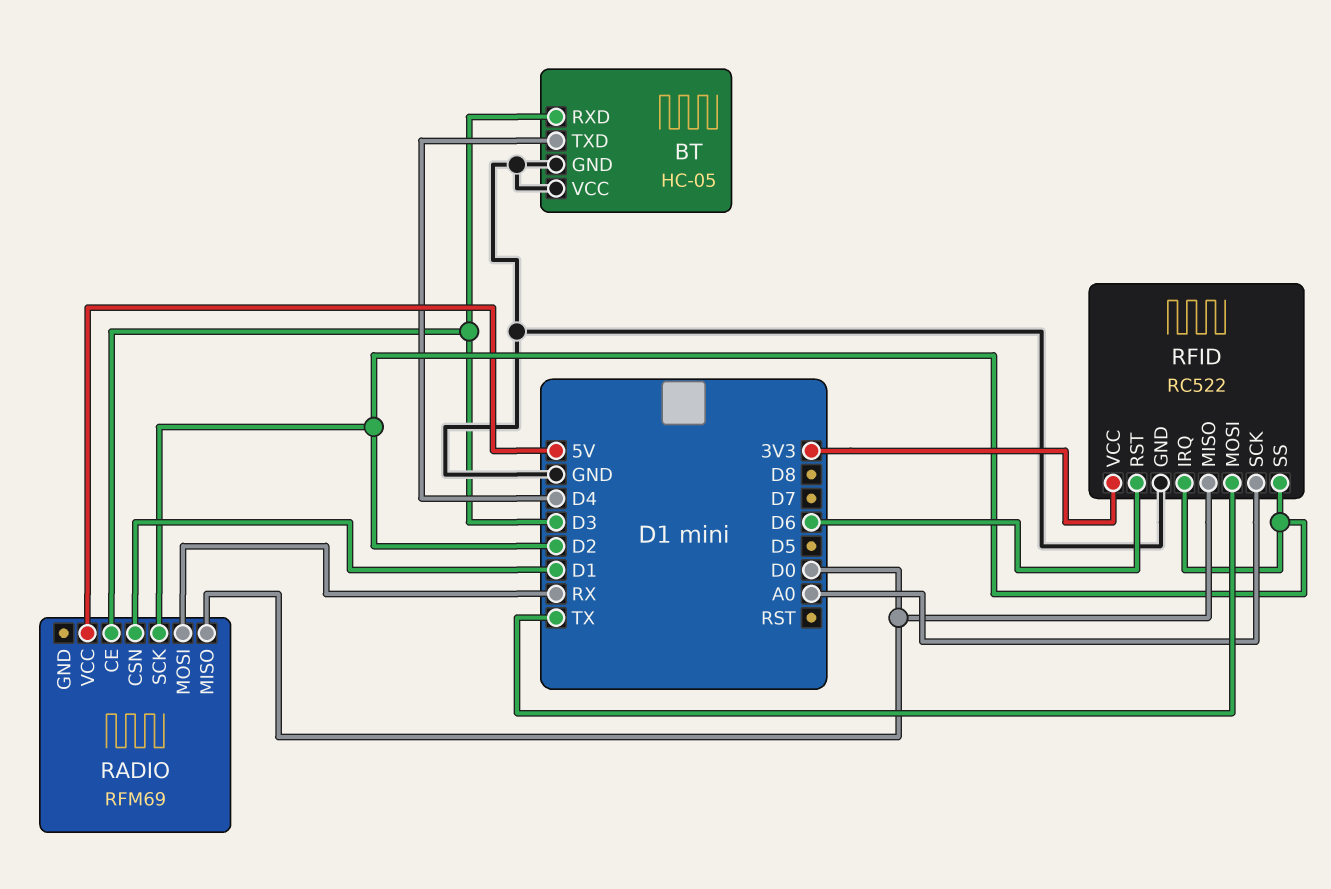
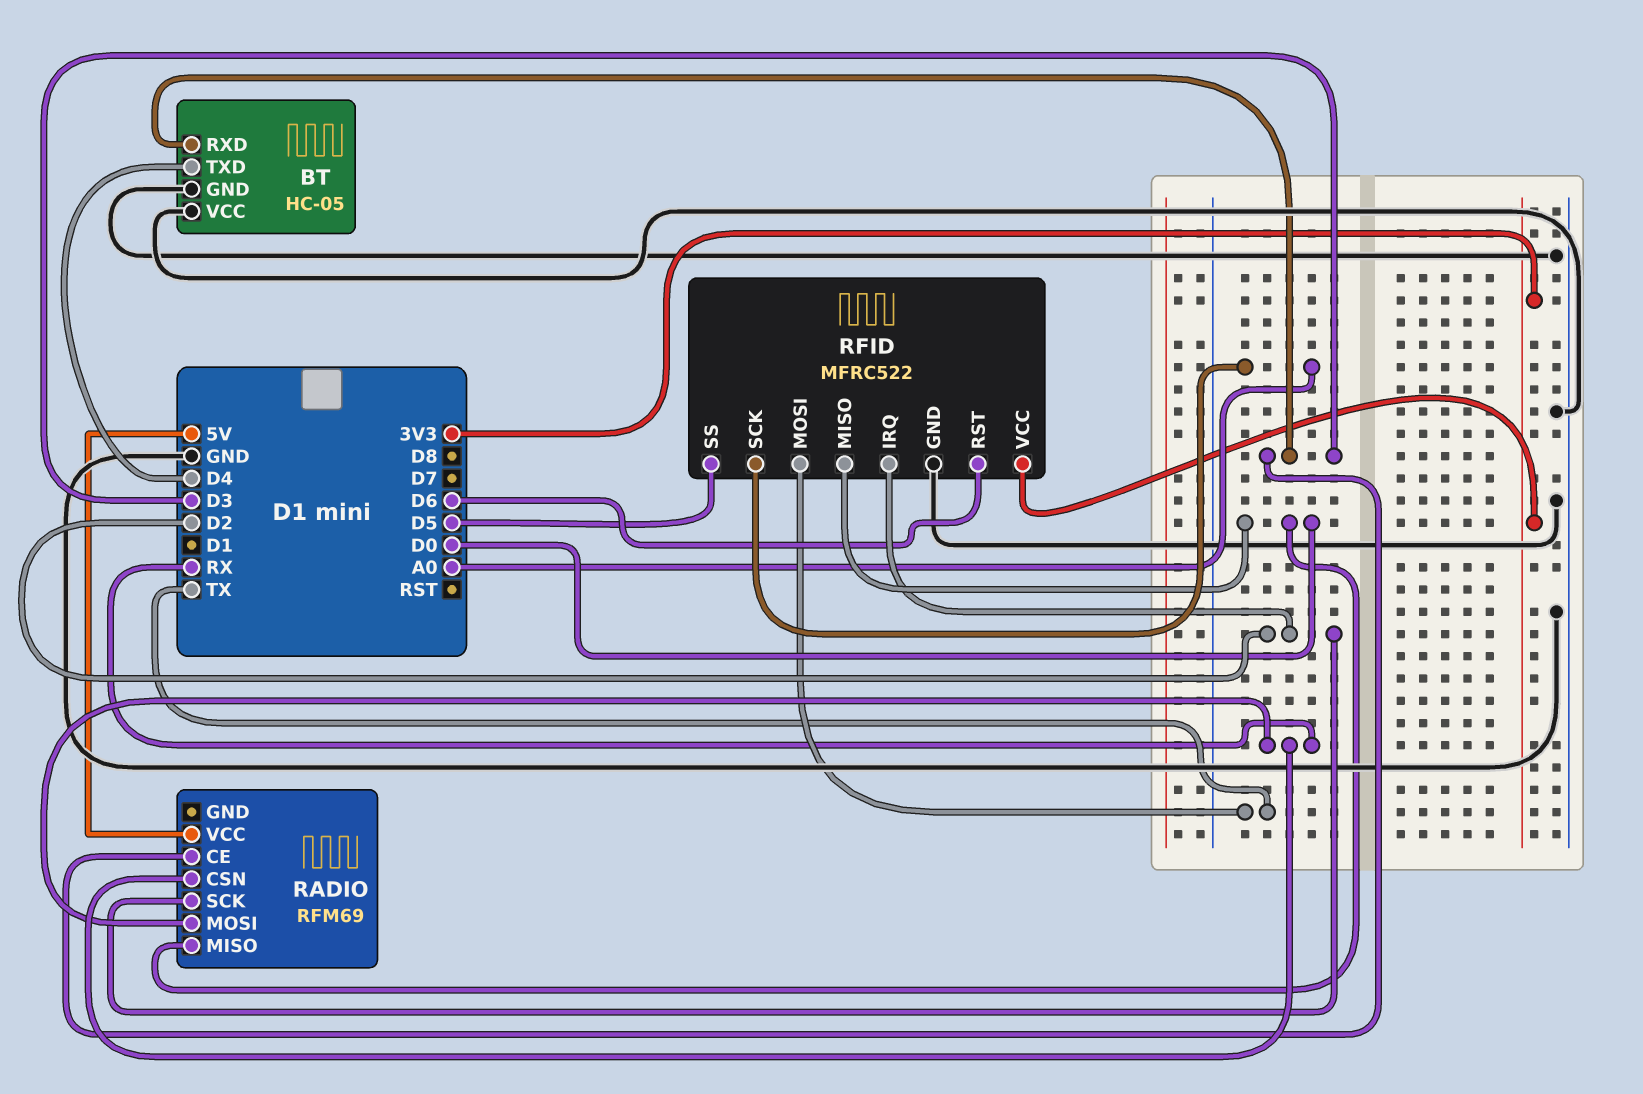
RADIO pin CSN: D1 -> RX
RFID: RC522 -> MFRC522
RFID pin SS: D2 -> D5

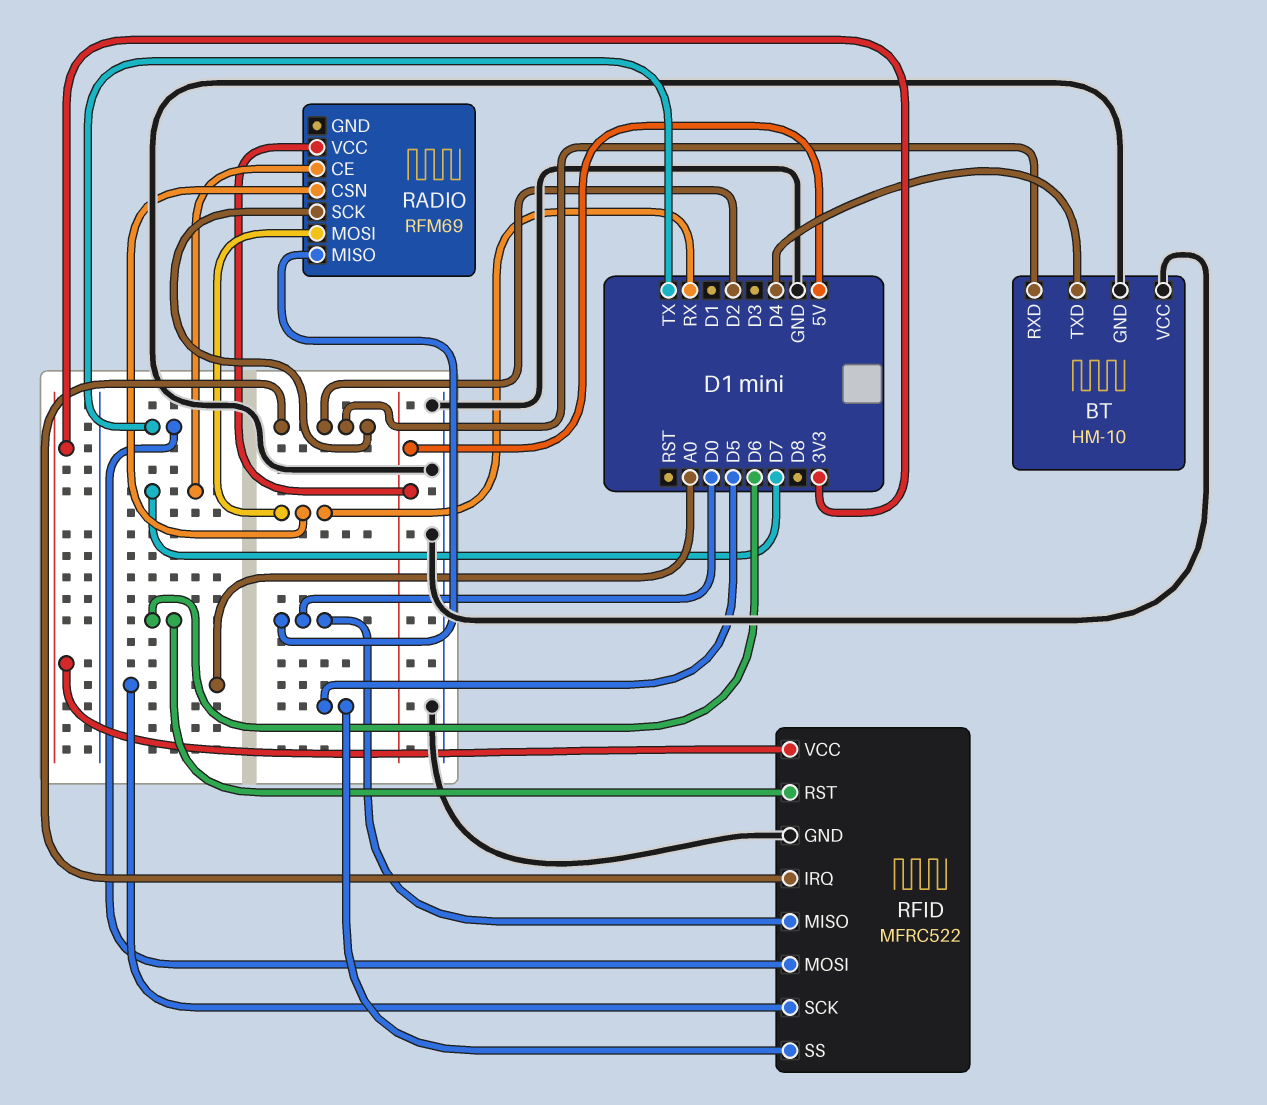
BT: HC-05 -> HM-10
BT pin RXD: D3 -> D2
RADIO pin CE: D3 -> D7

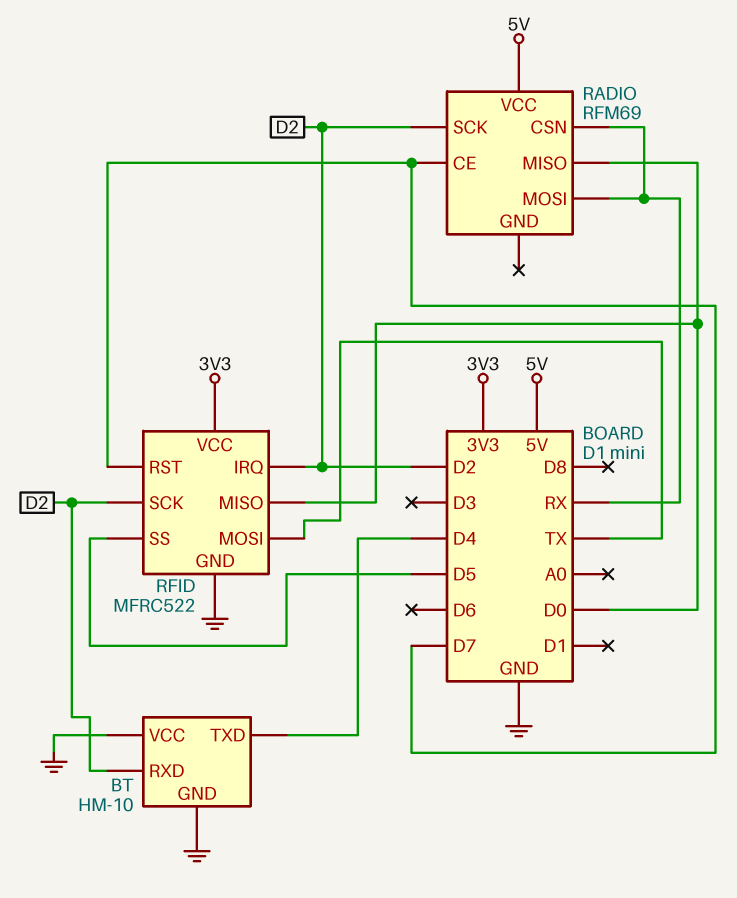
RFID pin RST: D6 -> D7
RFID pin SCK: A0 -> D2

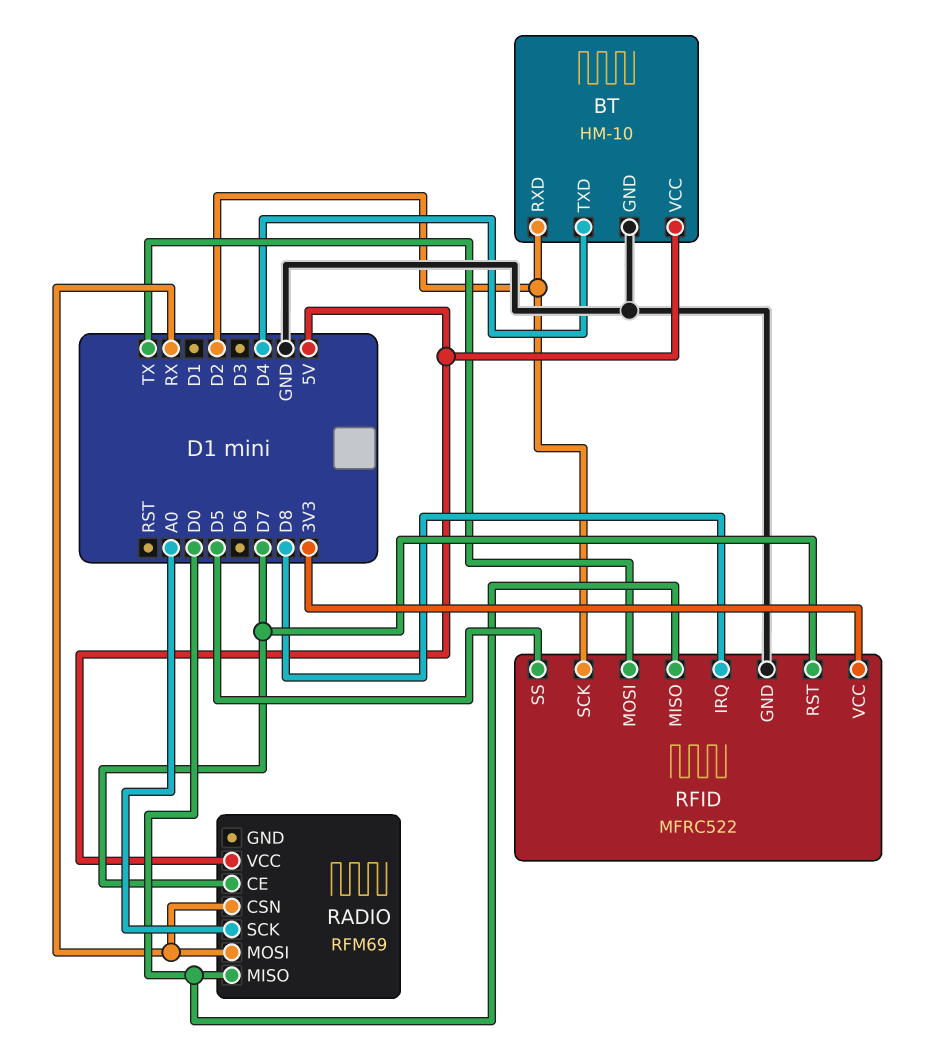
BT pin VCC: GND -> 5V
RADIO pin SCK: D2 -> A0
RFID pin IRQ: D2 -> D8

